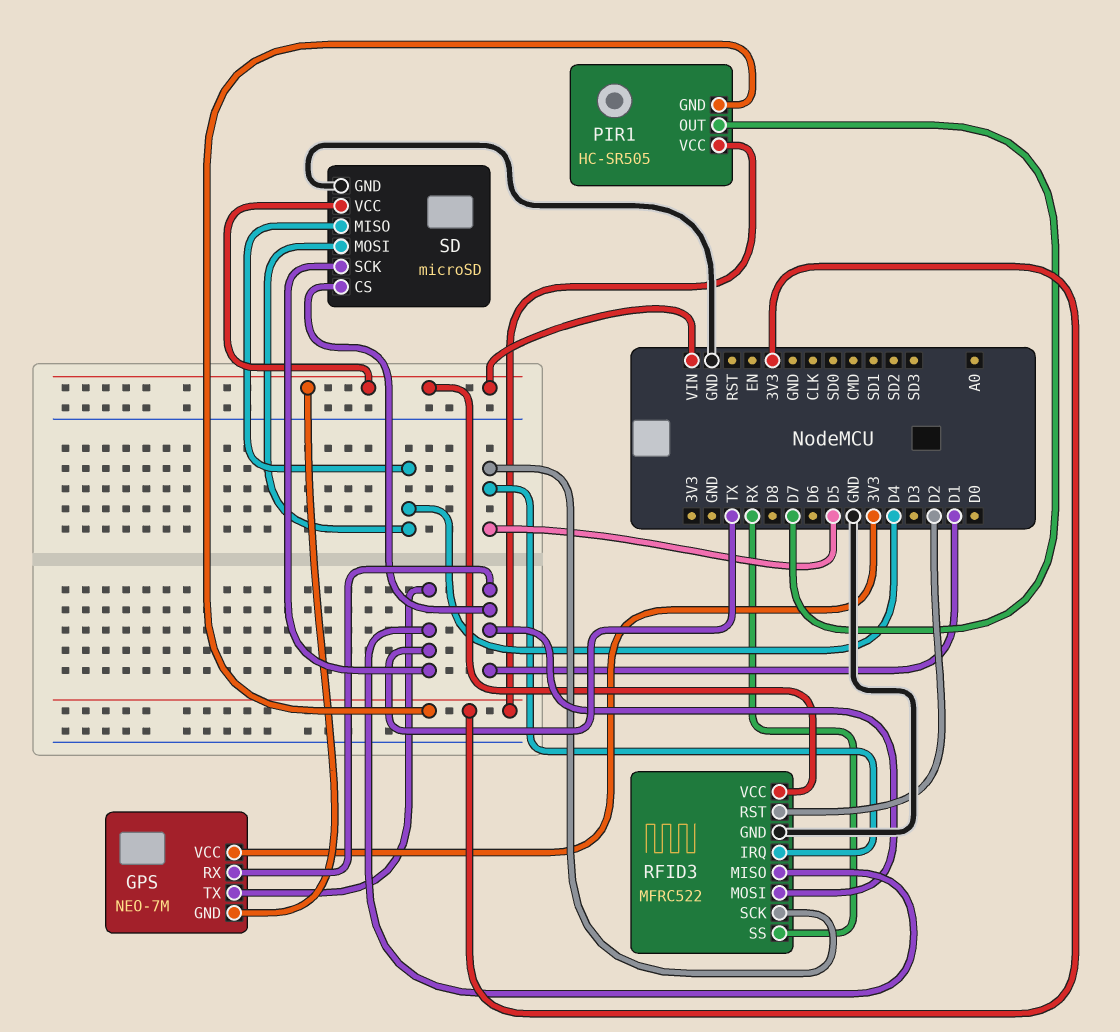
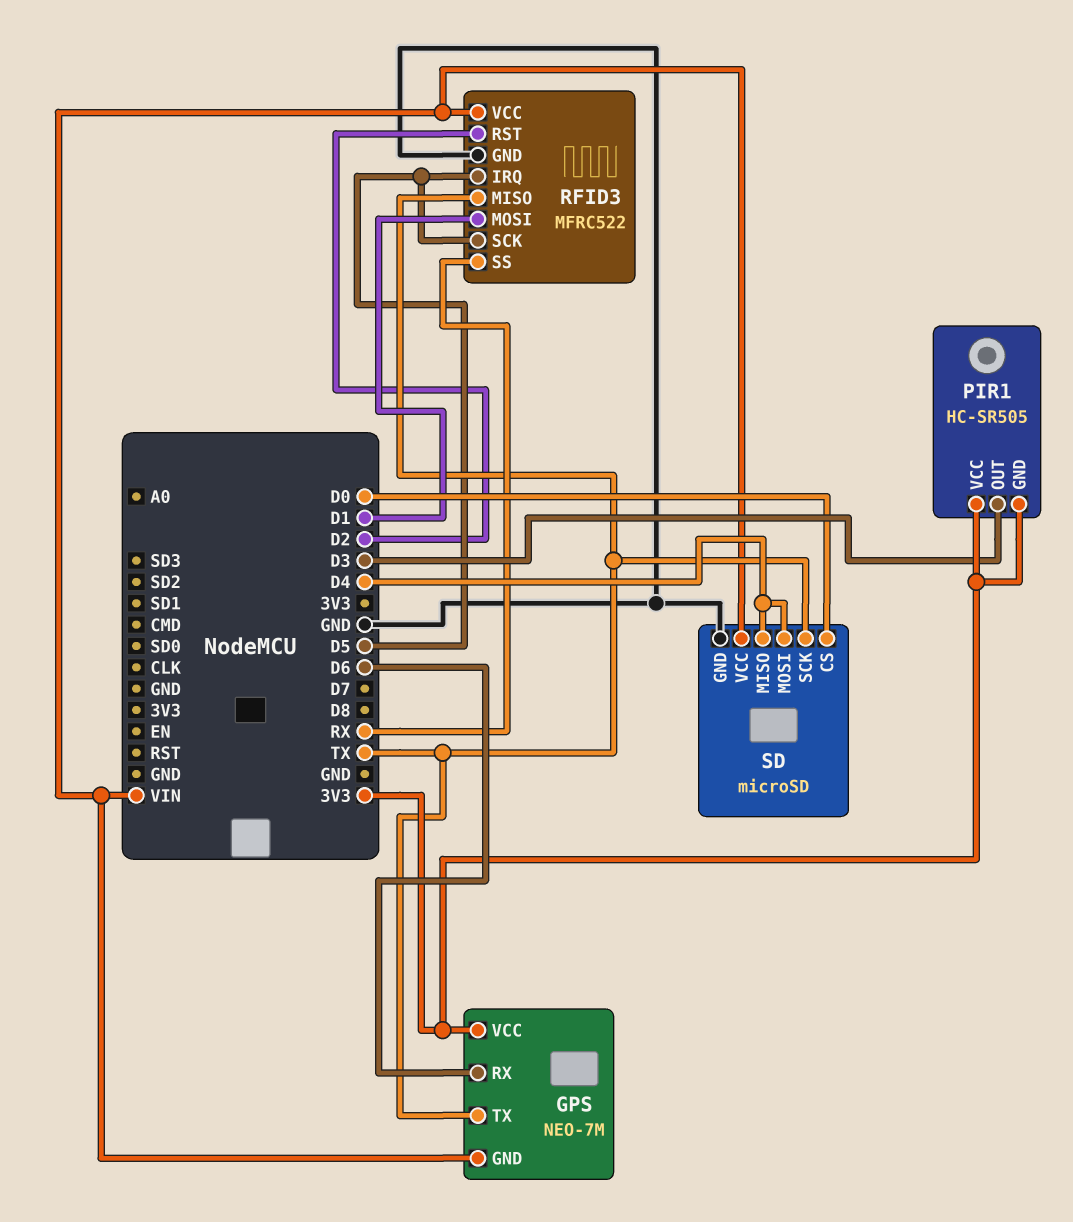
GPS pin RX: D1 -> D6
PIR1 pin OUT: D7 -> D3
SD pin CS: D1 -> D0

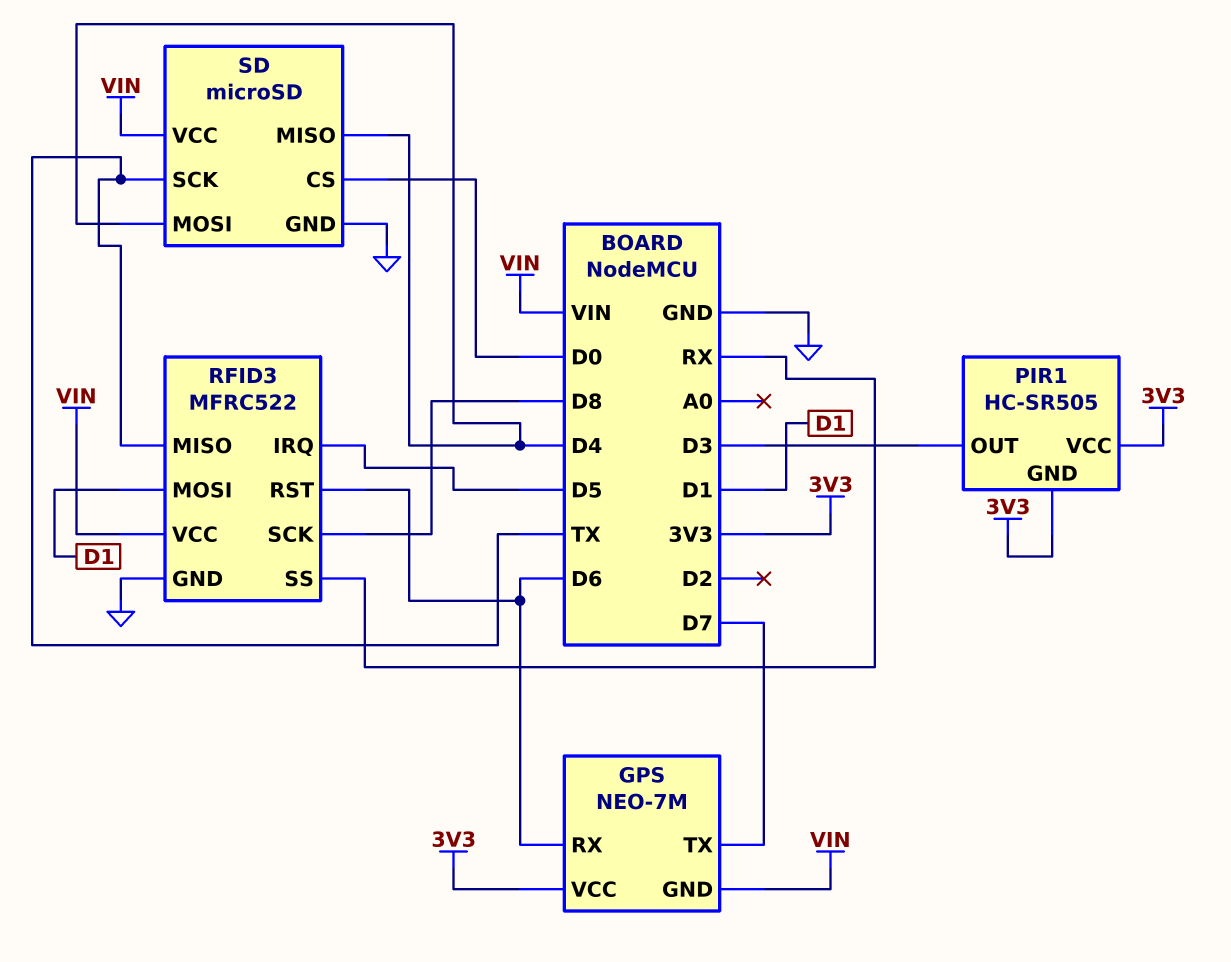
GPS pin TX: TX -> D7
RFID3 pin RST: D2 -> D6
RFID3 pin SCK: D5 -> D8

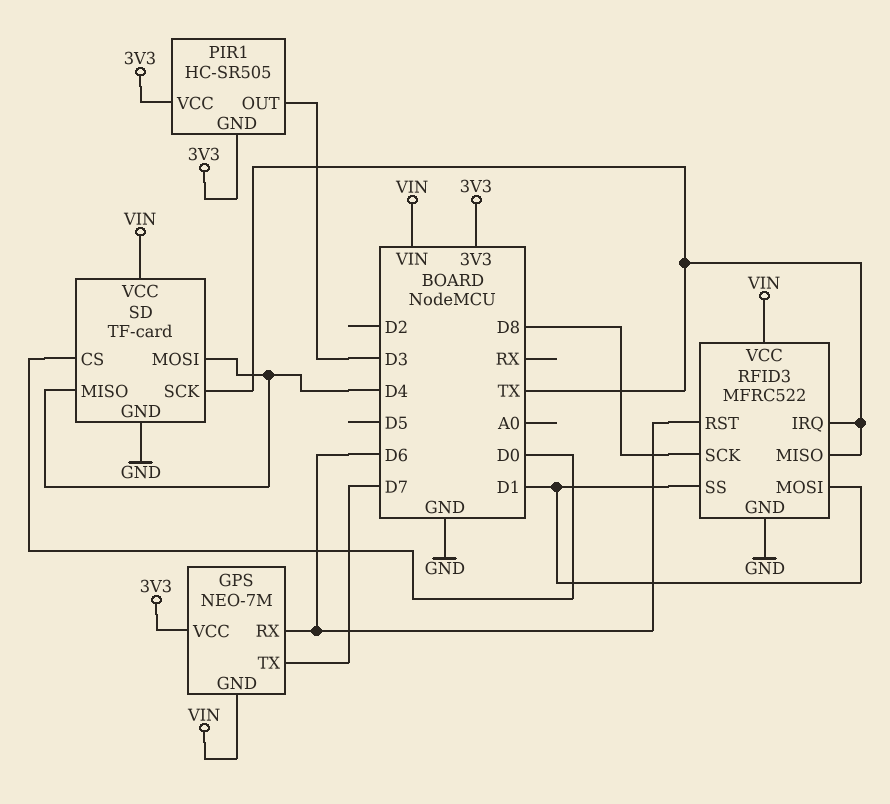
RFID3 pin IRQ: D5 -> TX
RFID3 pin SS: RX -> D1
SD: microSD -> TF-card

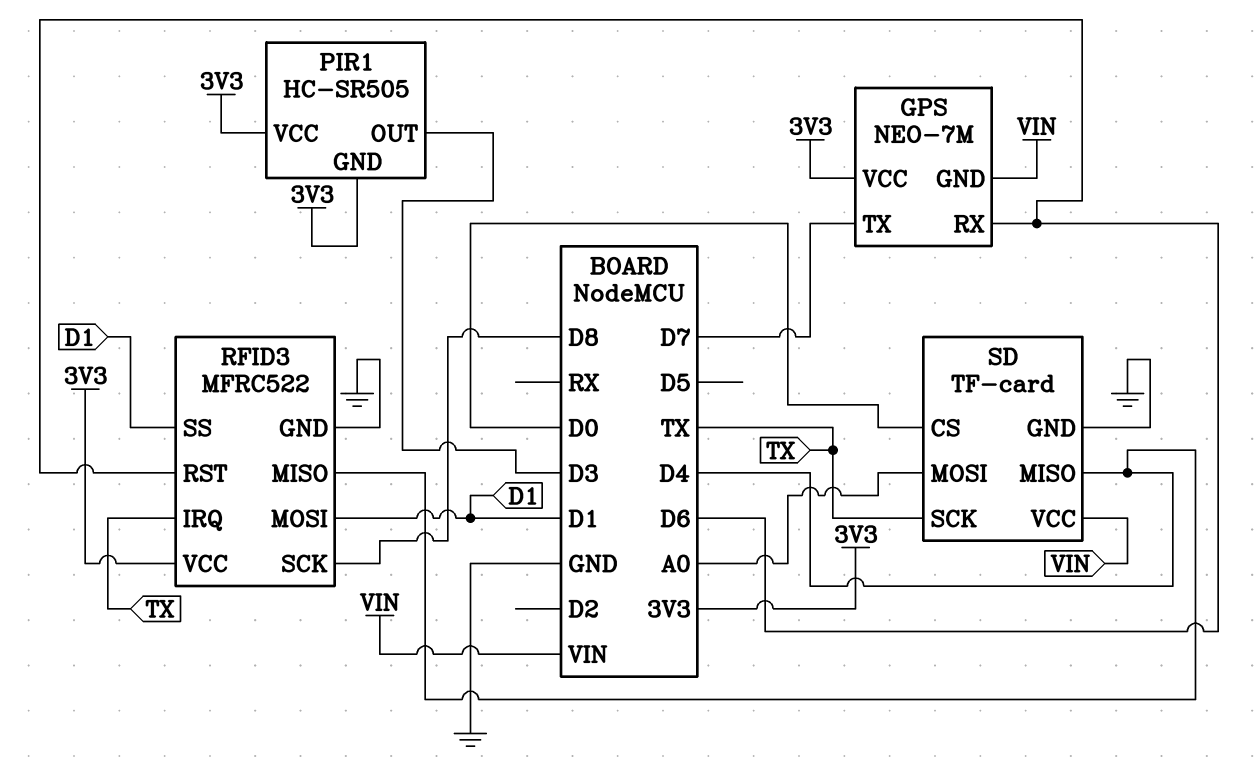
RFID3 pin MISO: TX -> D4
RFID3 pin VCC: VIN -> 3V3
SD pin MOSI: D4 -> A0

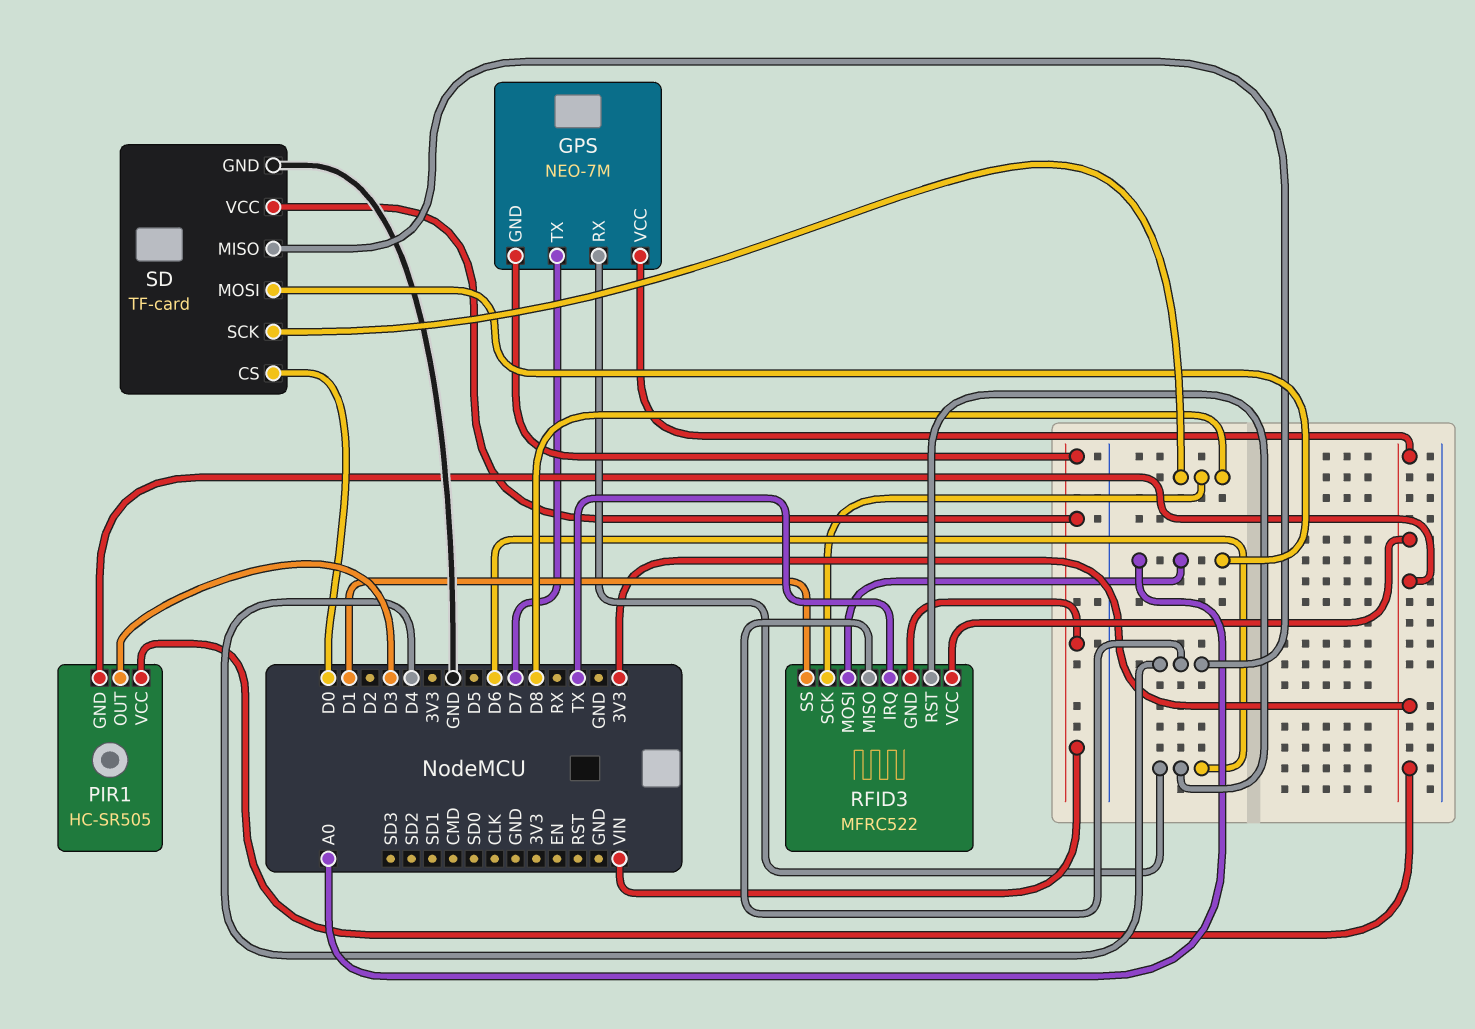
RFID3 pin GND: GND -> VIN
RFID3 pin MOSI: D1 -> A0
SD pin SCK: TX -> D8

